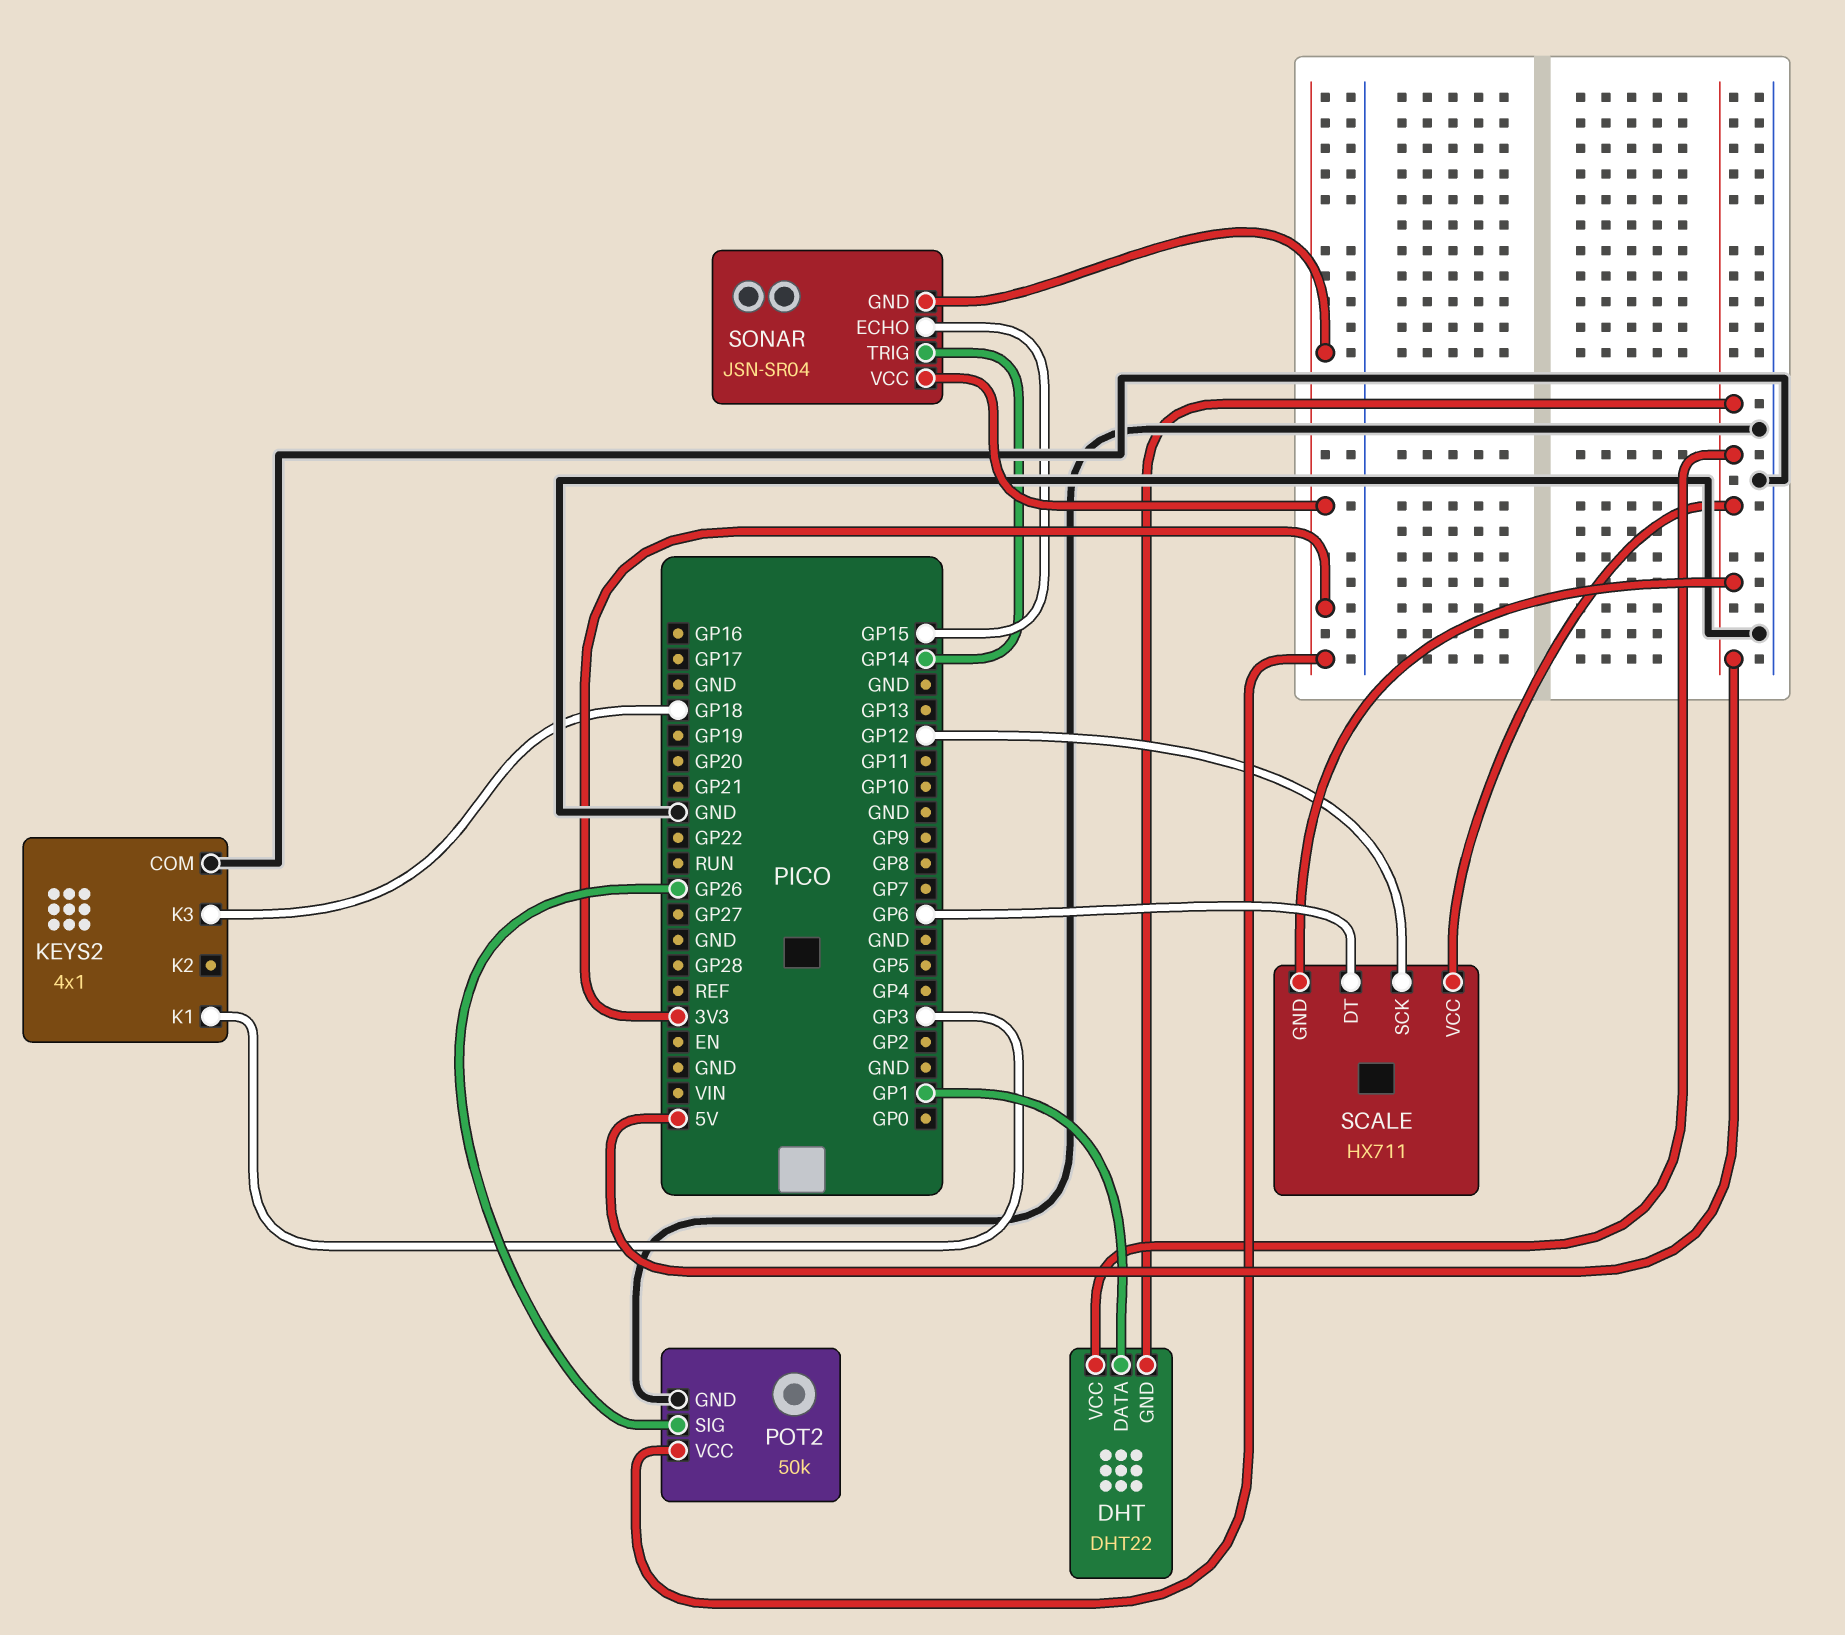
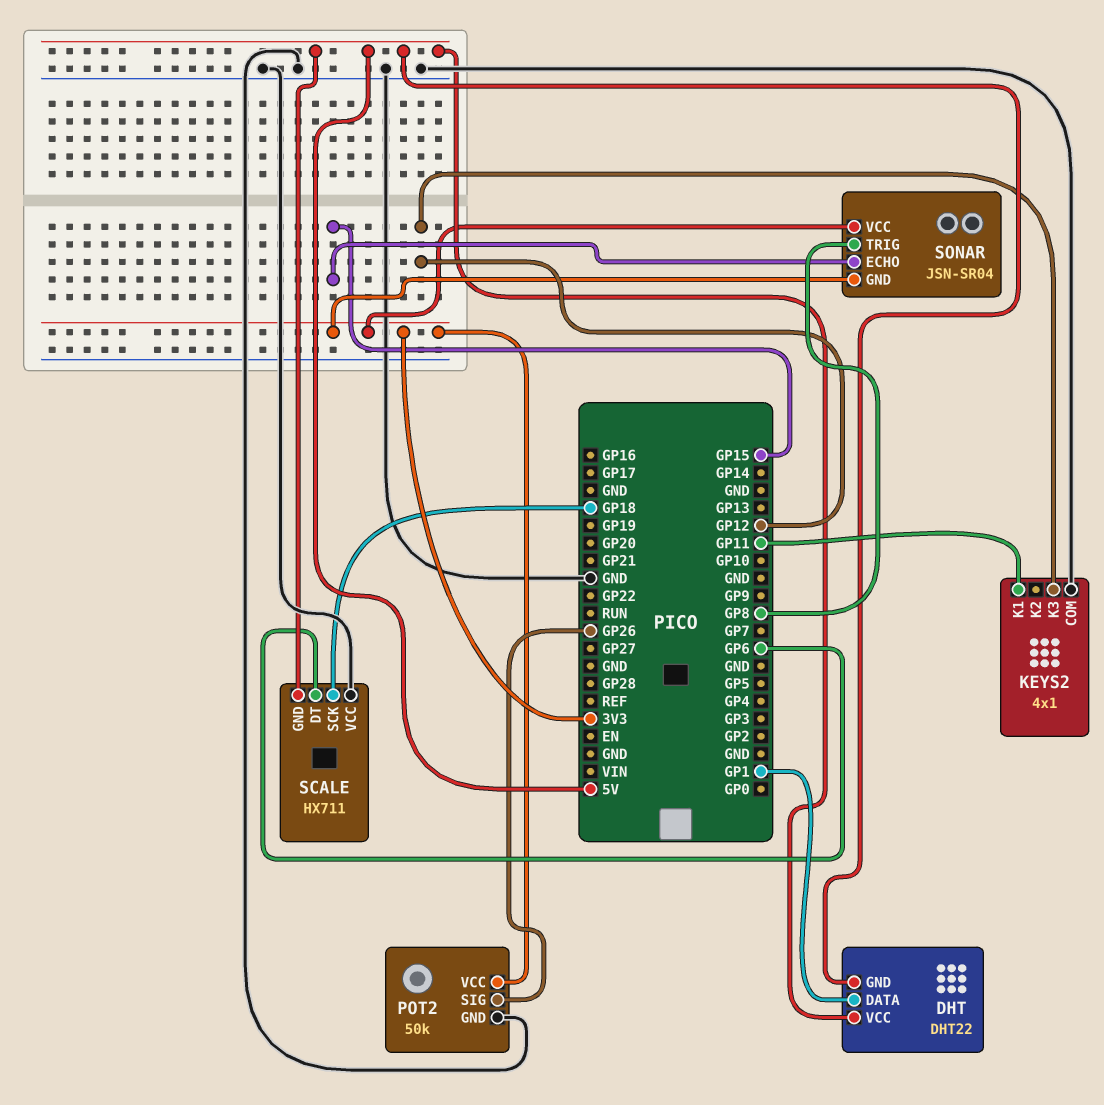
KEYS2 pin K1: GP3 -> GP11
KEYS2 pin K3: GP18 -> GP12
SCALE pin SCK: GP12 -> GP18
SCALE pin VCC: 5V -> GND
SONAR pin TRIG: GP14 -> GP8

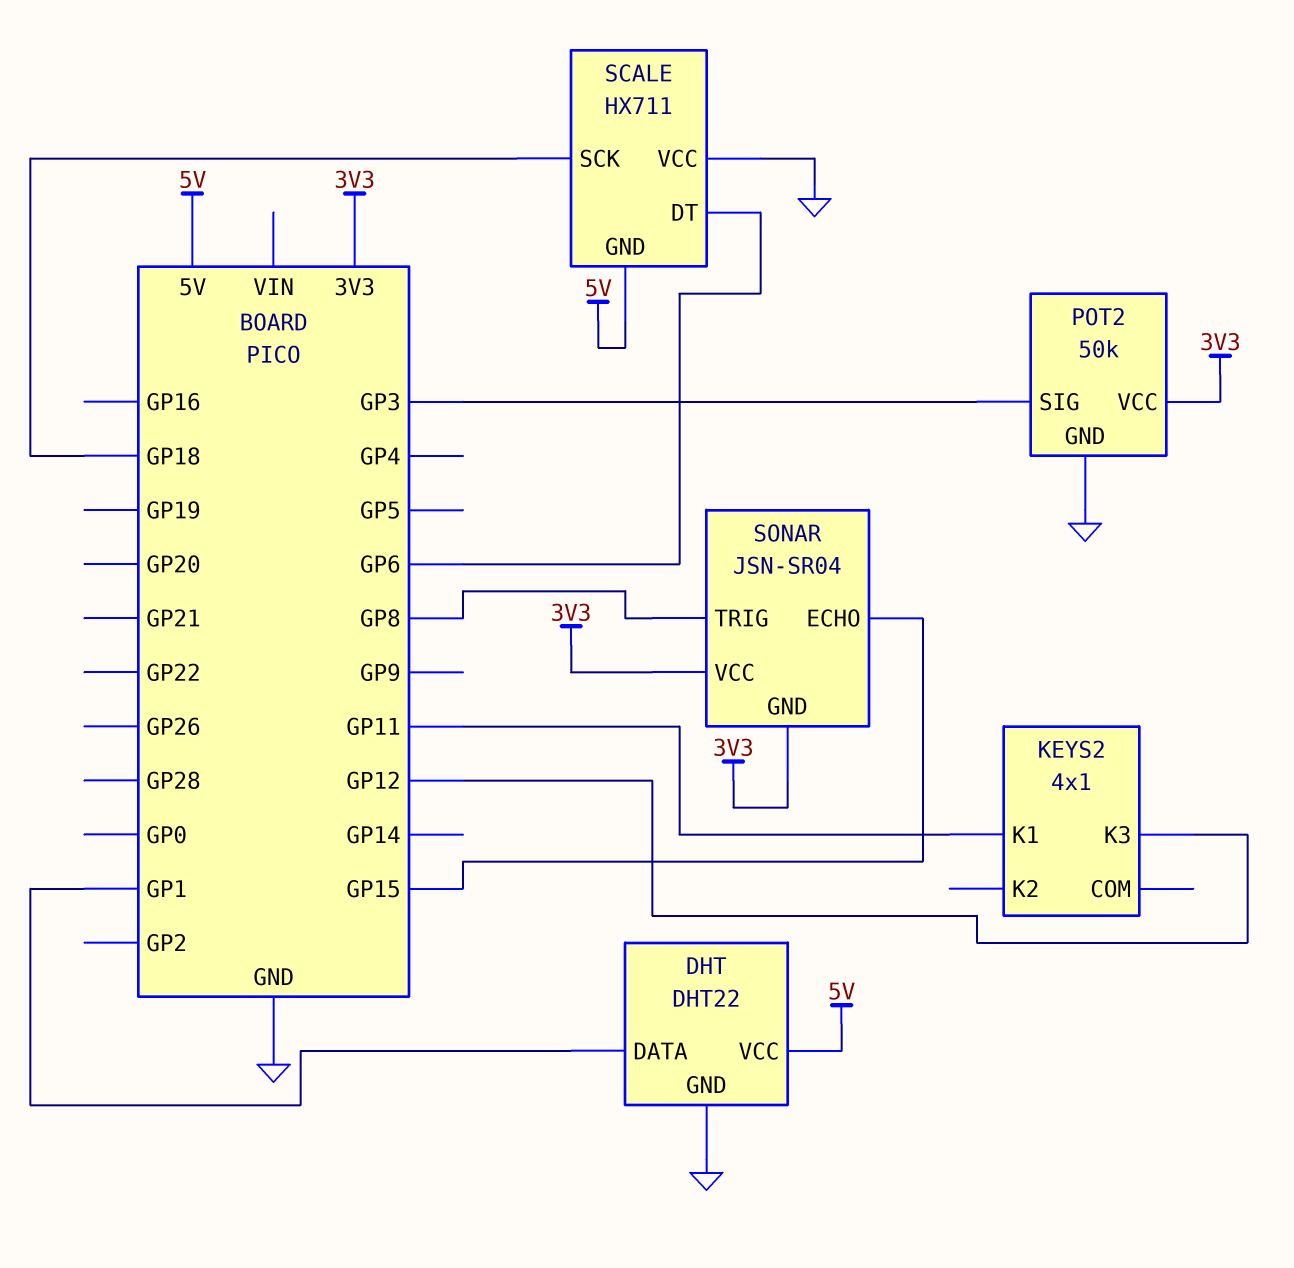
DHT pin GND: 5V -> GND
KEYS2 pin COM: GND -> none
POT2 pin SIG: GP26 -> GP3

